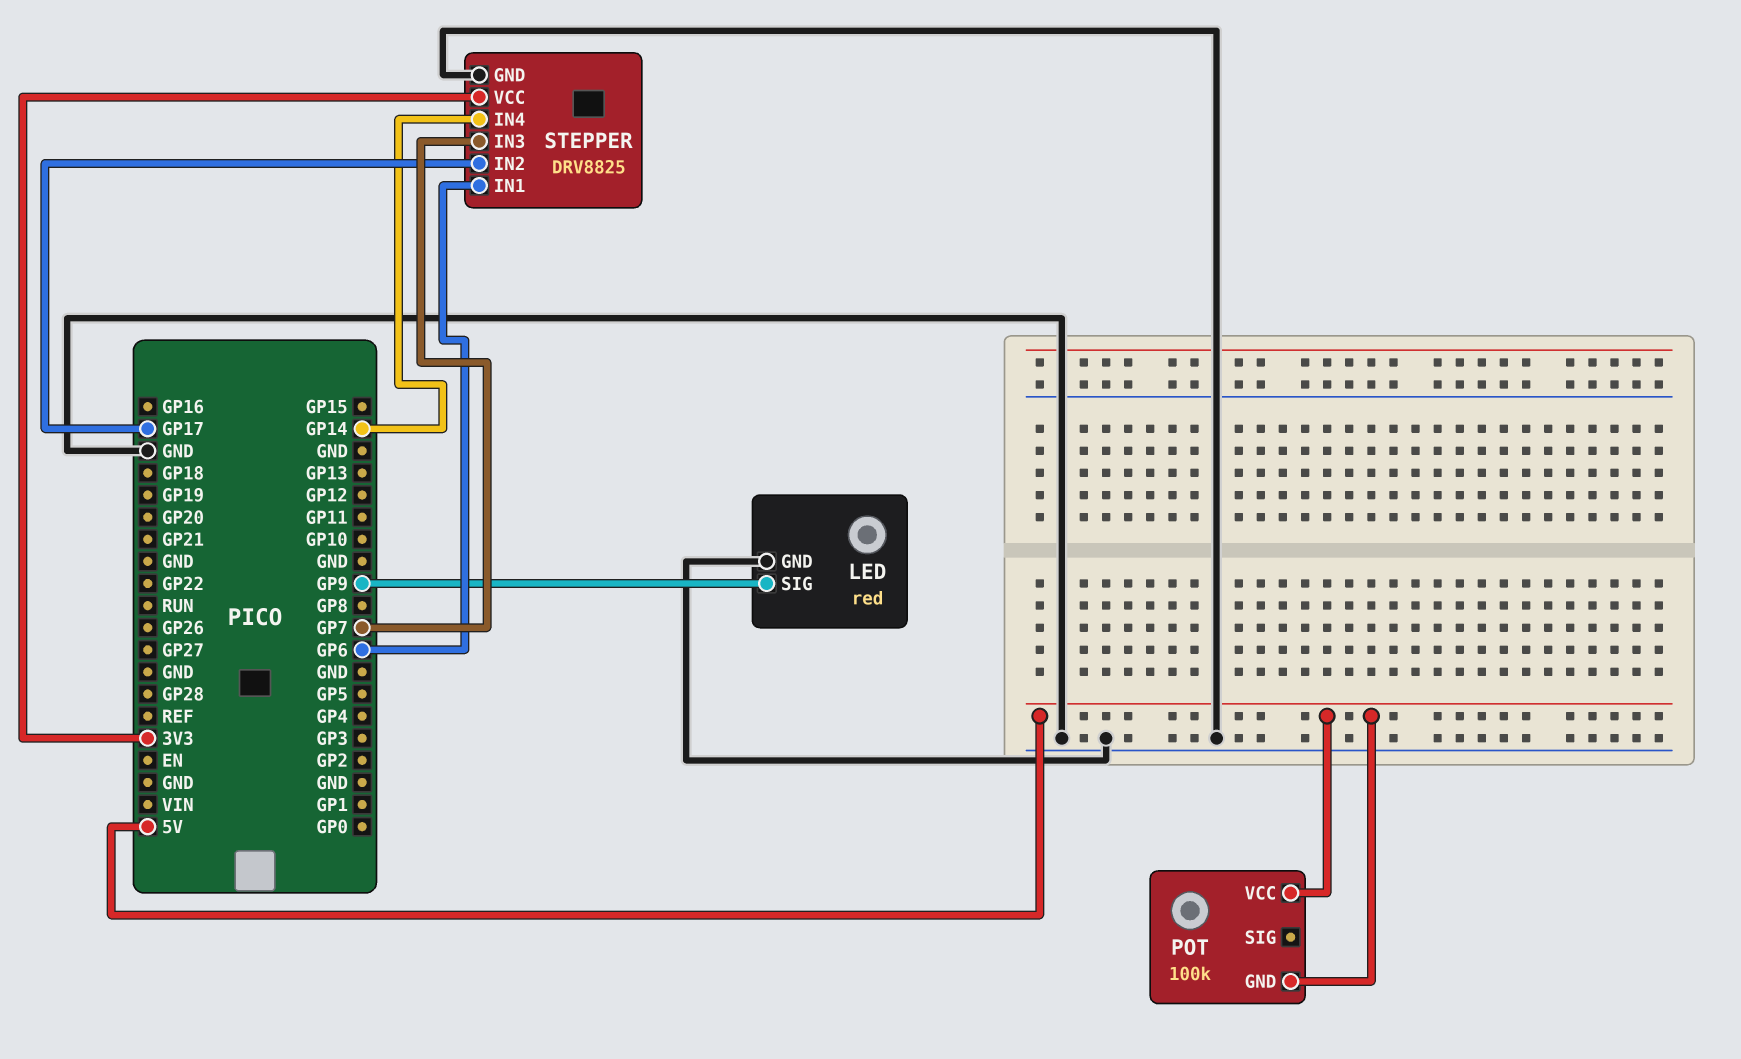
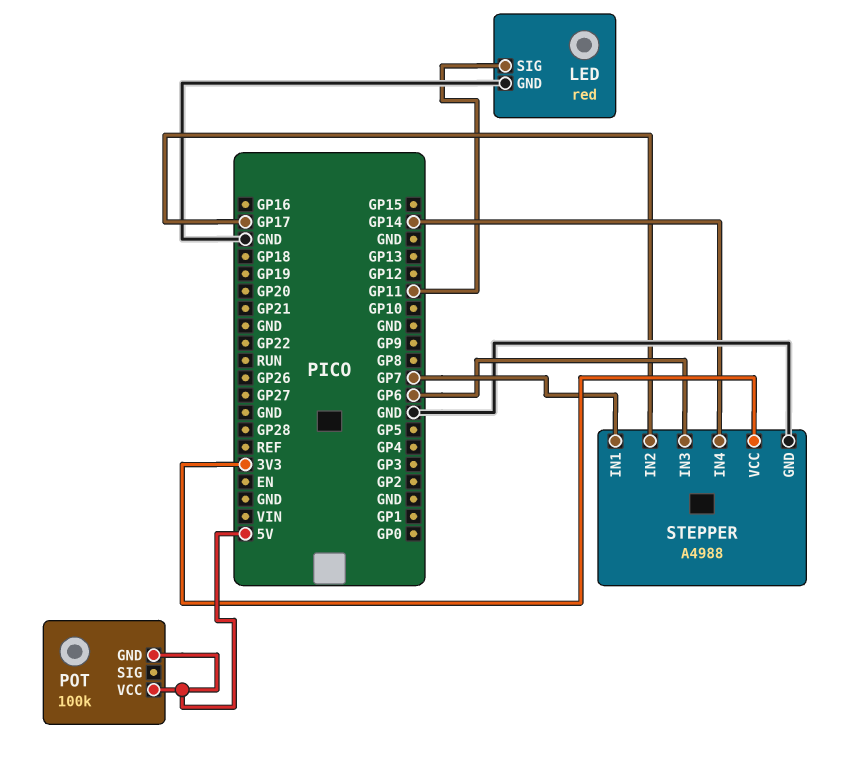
LED pin SIG: GP9 -> GP11
STEPPER: DRV8825 -> A4988
STEPPER pin IN1: GP6 -> GP7
STEPPER pin IN3: GP7 -> GP6

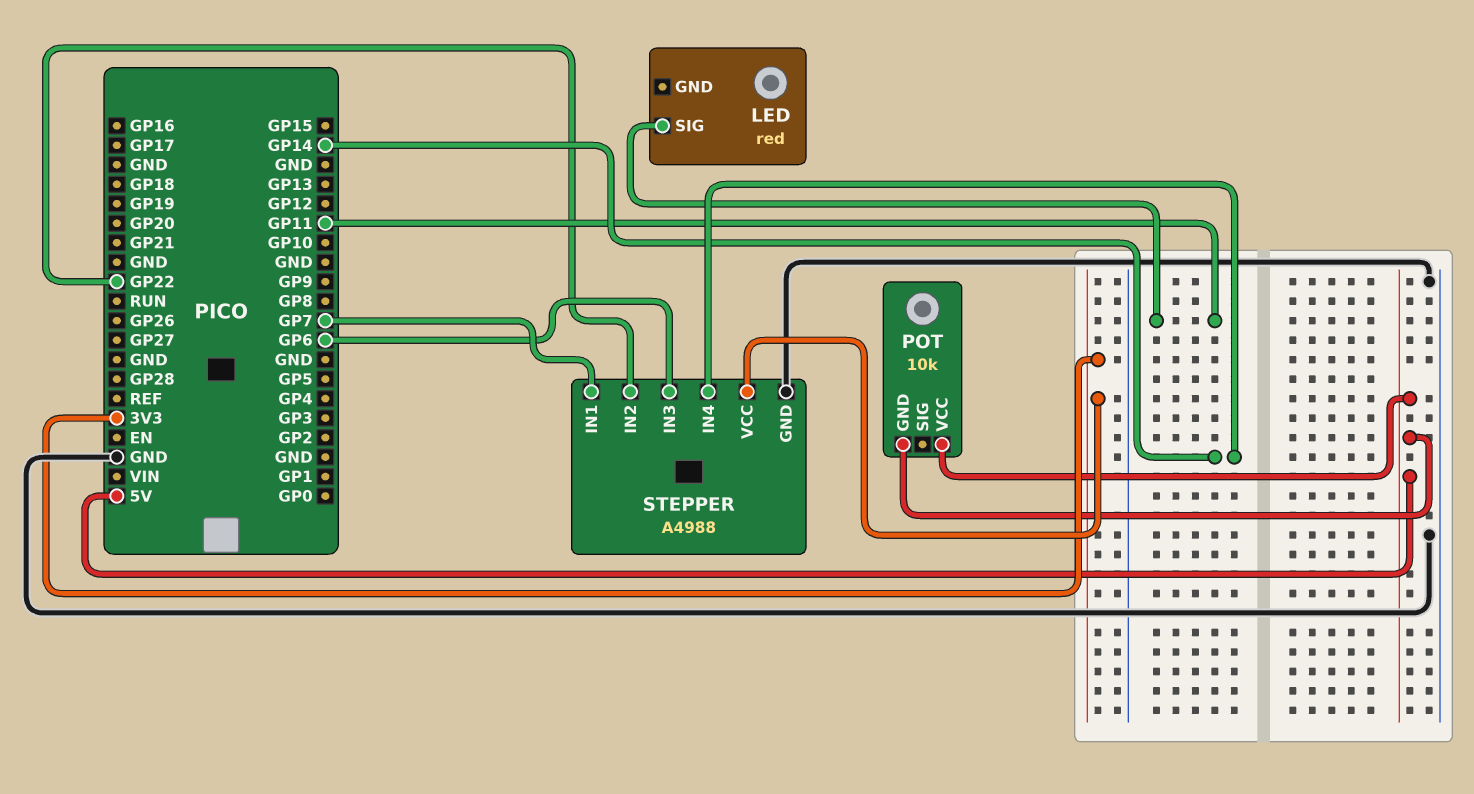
LED pin GND: GND -> none
POT: 100k -> 10k
STEPPER pin IN2: GP17 -> GP22

